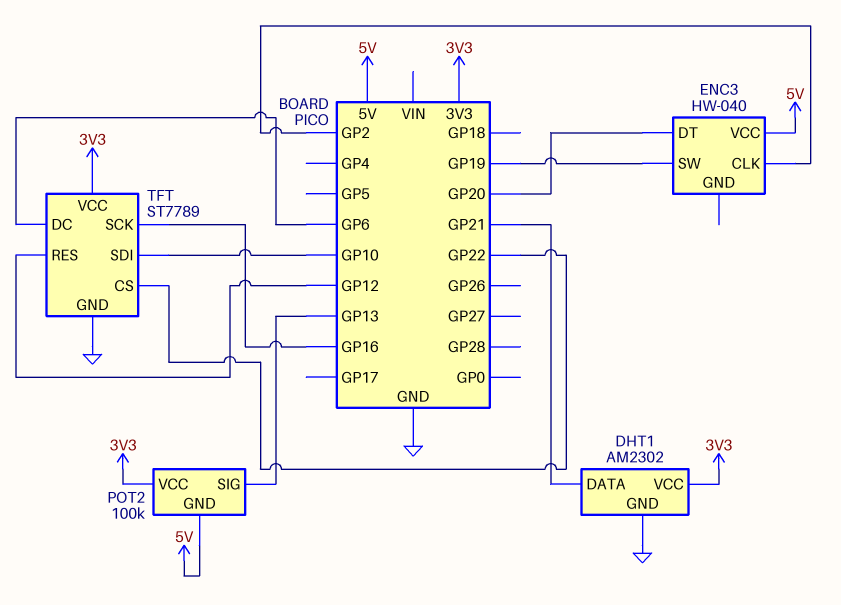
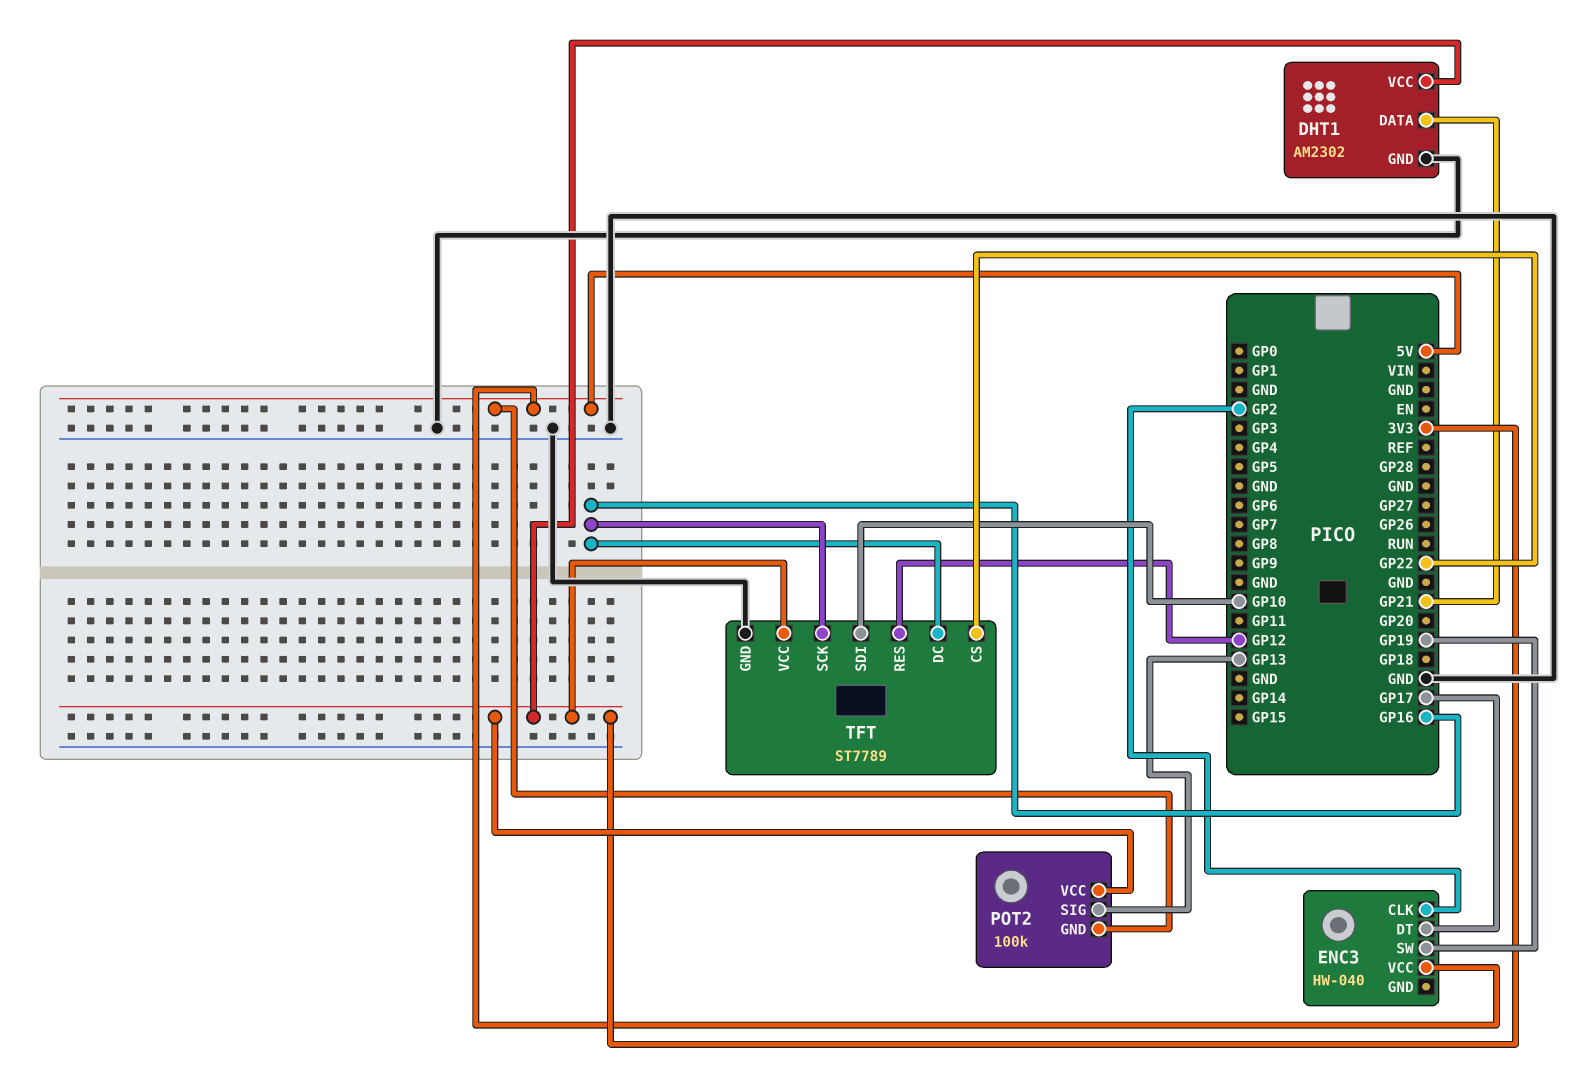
ENC3 pin DT: GP20 -> GP17
TFT pin DC: GP6 -> GP16

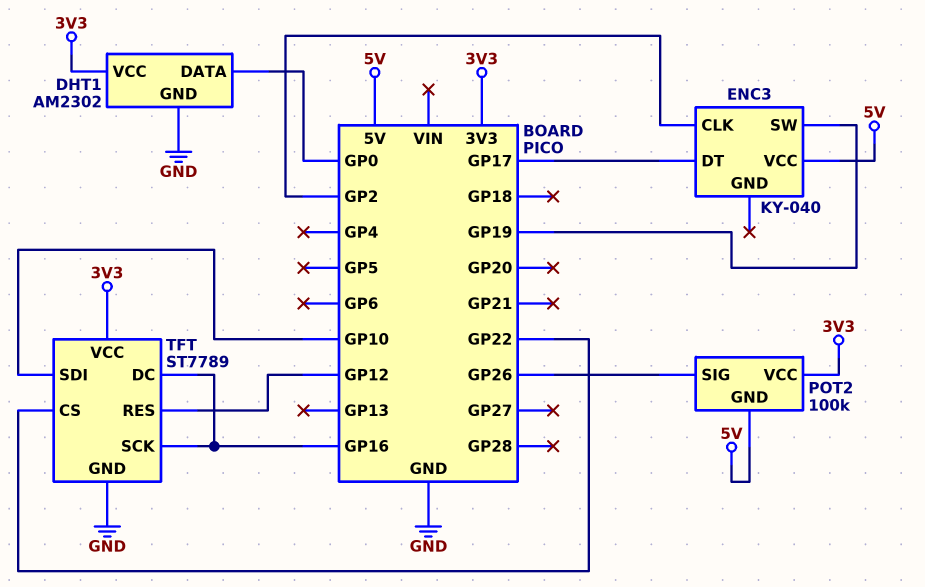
DHT1 pin DATA: GP21 -> GP0
ENC3: HW-040 -> KY-040
POT2 pin SIG: GP13 -> GP26

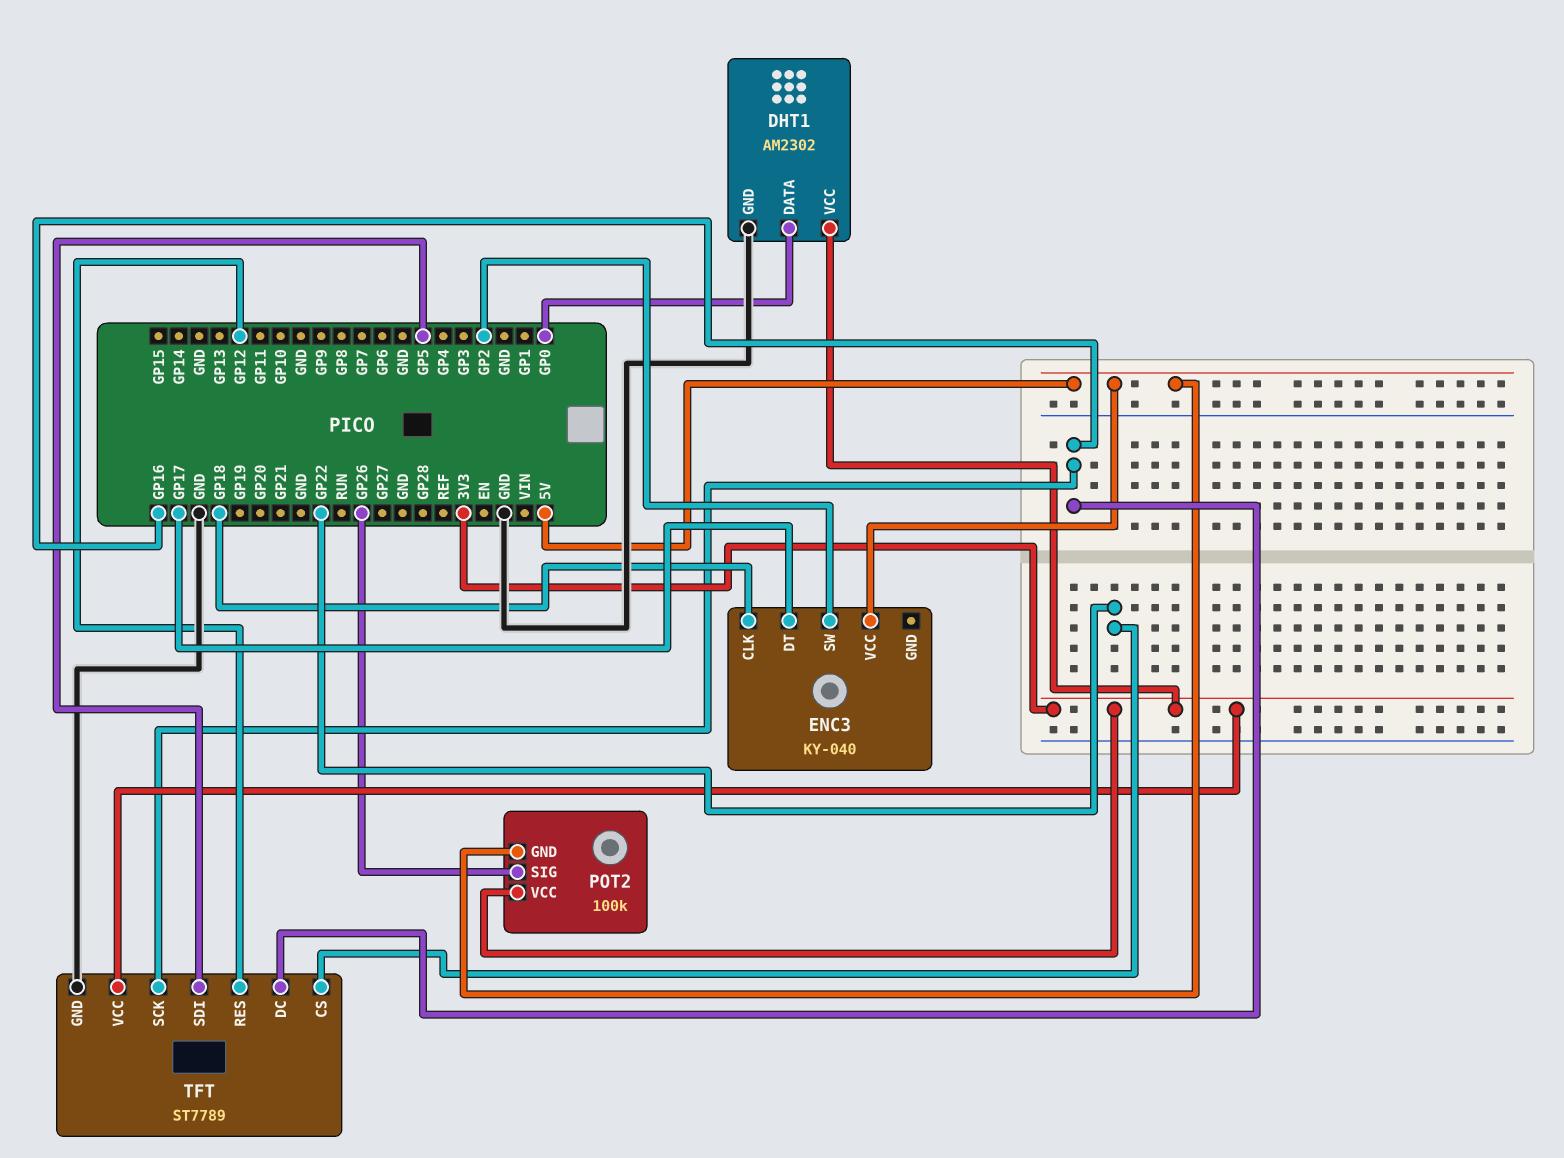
ENC3 pin CLK: GP2 -> GP18
ENC3 pin SW: GP19 -> GP2
TFT pin SDI: GP10 -> GP5

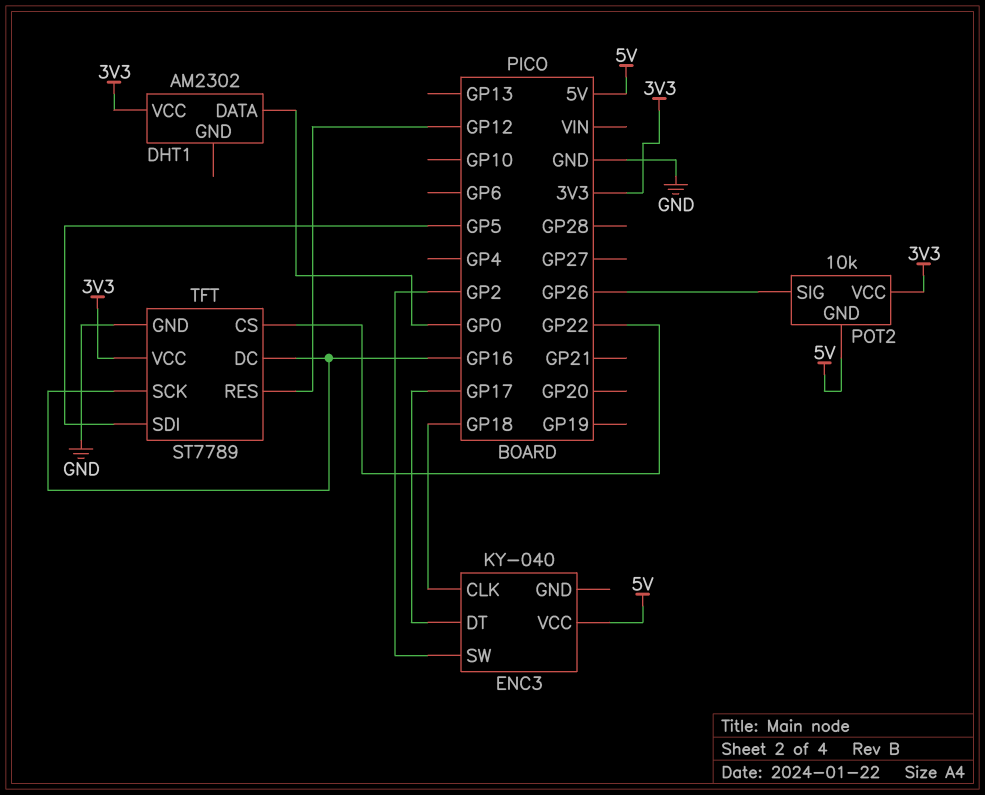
DHT1 pin GND: GND -> none
POT2: 100k -> 10k

